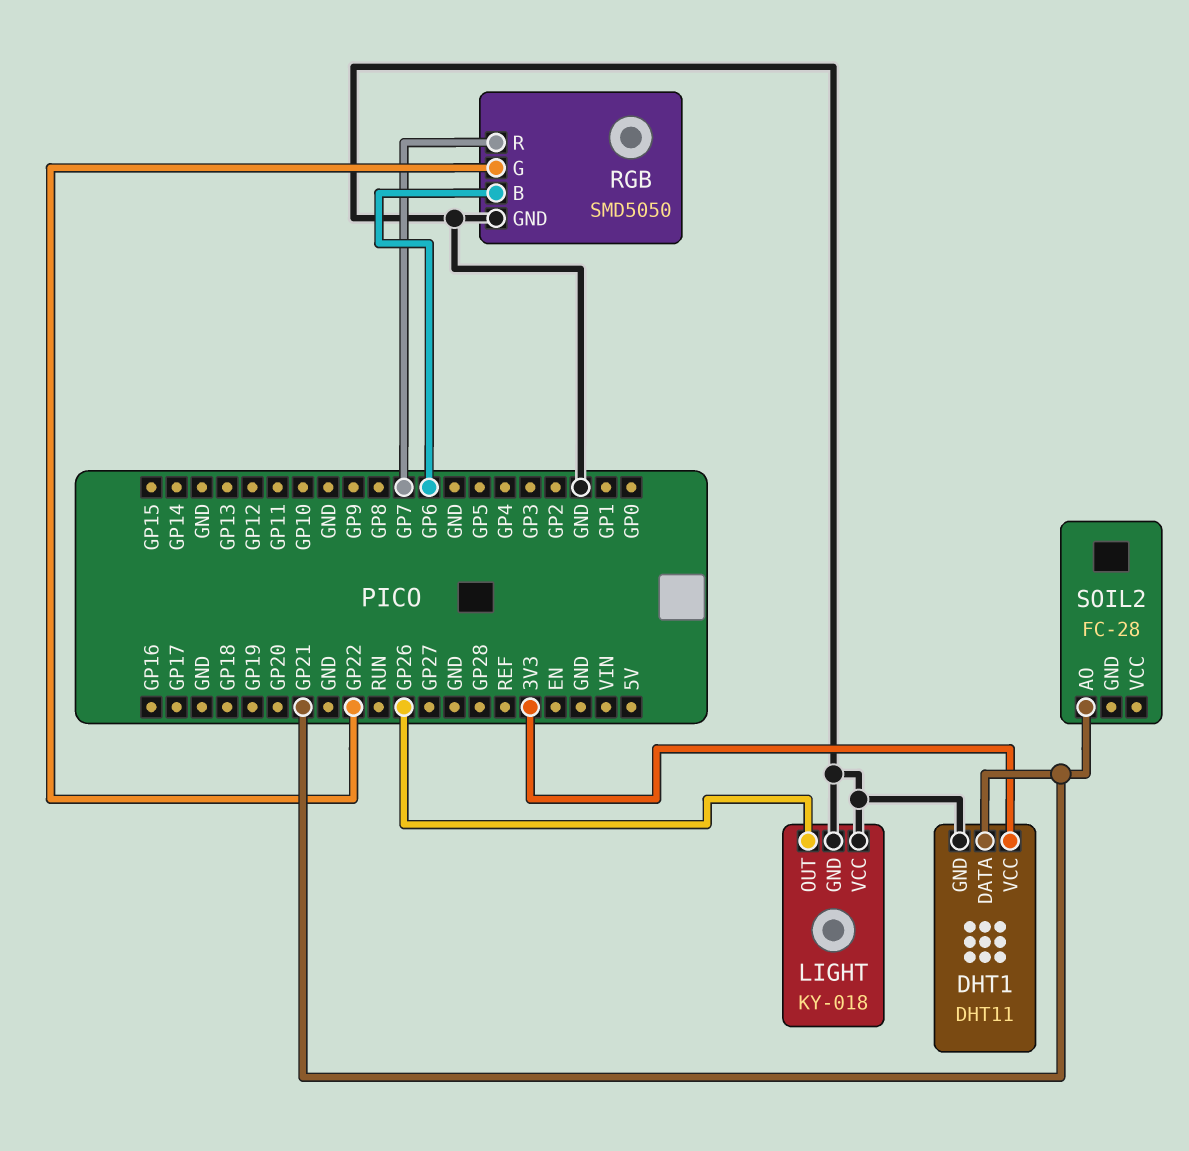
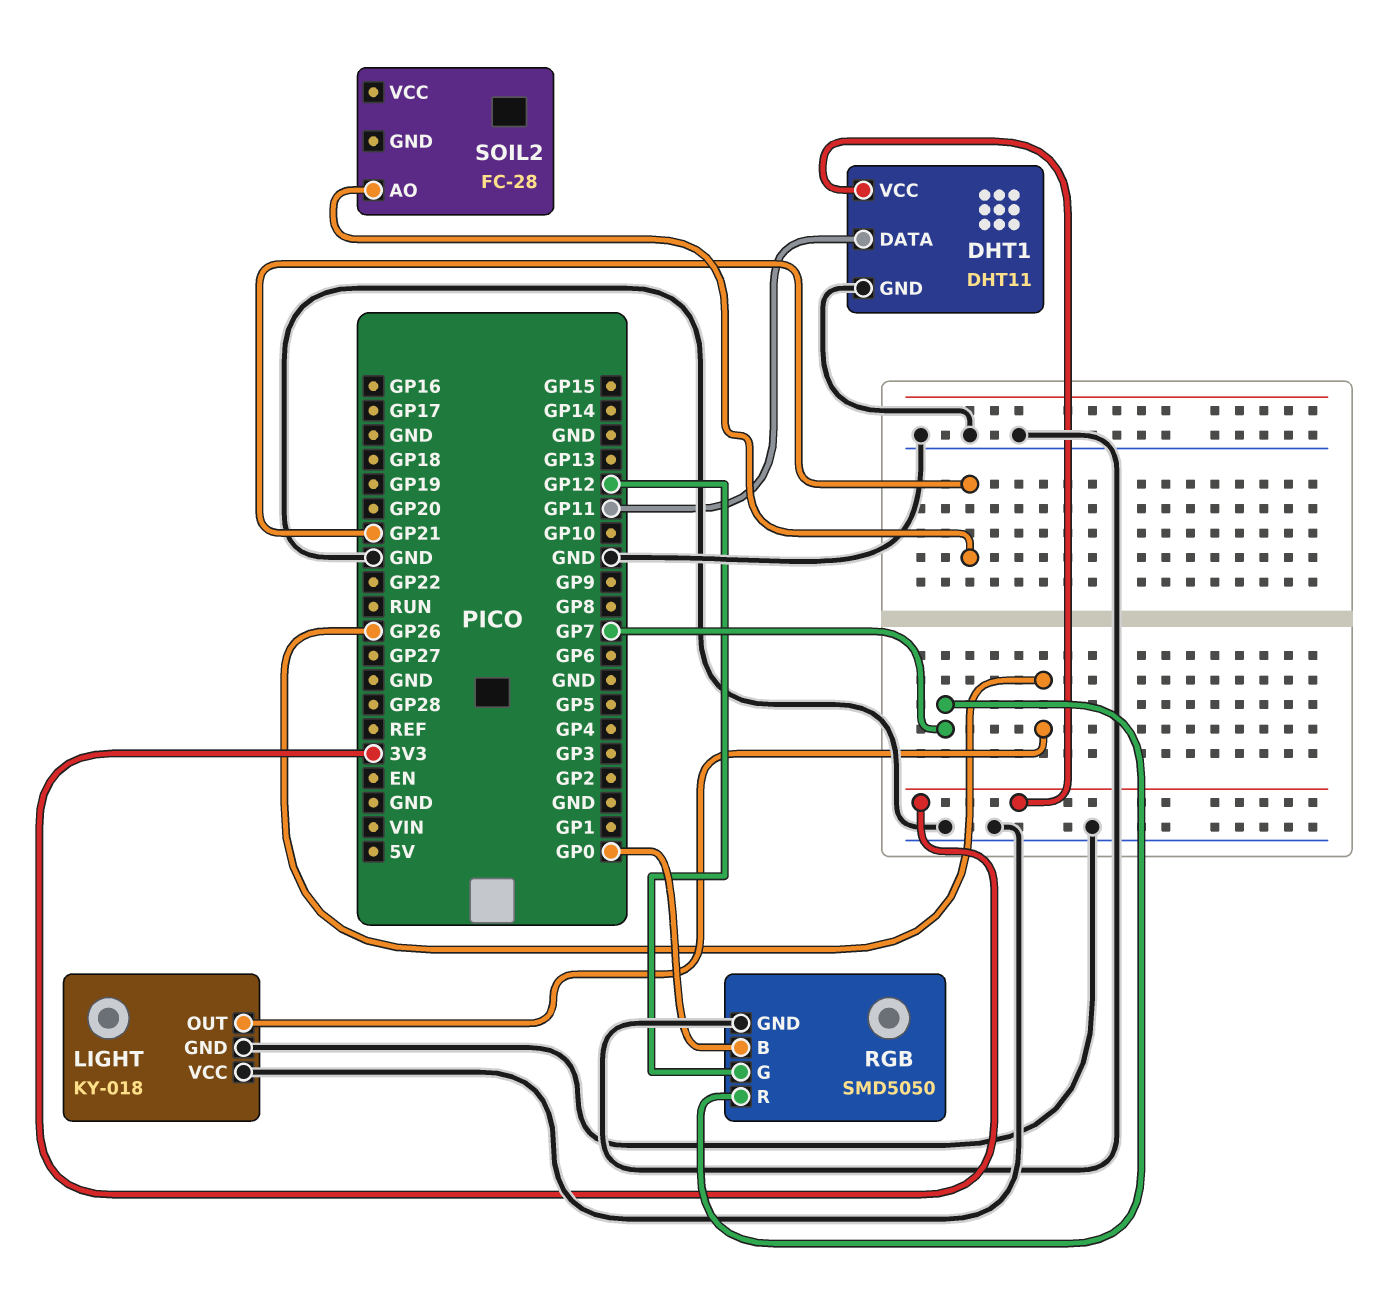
DHT1 pin DATA: GP21 -> GP11
RGB pin B: GP6 -> GP0
RGB pin G: GP22 -> GP12

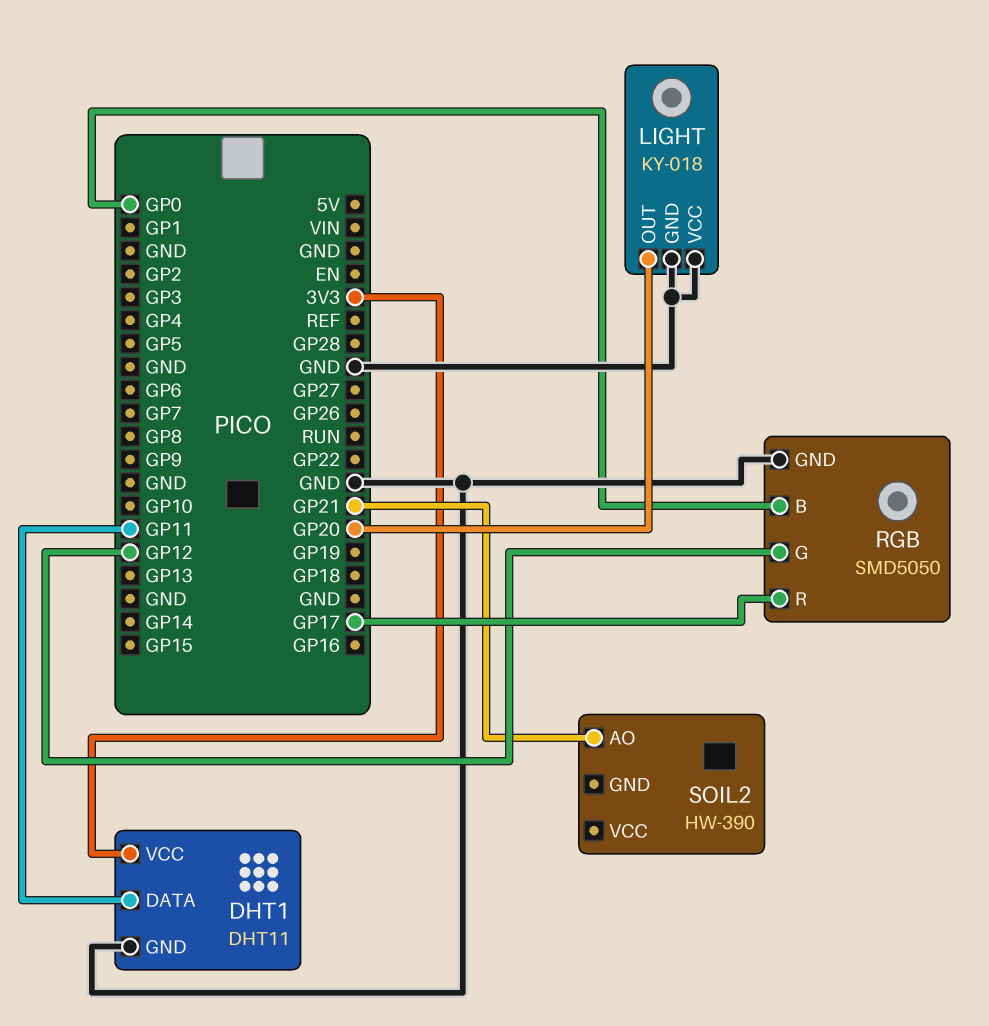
LIGHT pin OUT: GP26 -> GP20
RGB pin R: GP7 -> GP17
SOIL2: FC-28 -> HW-390

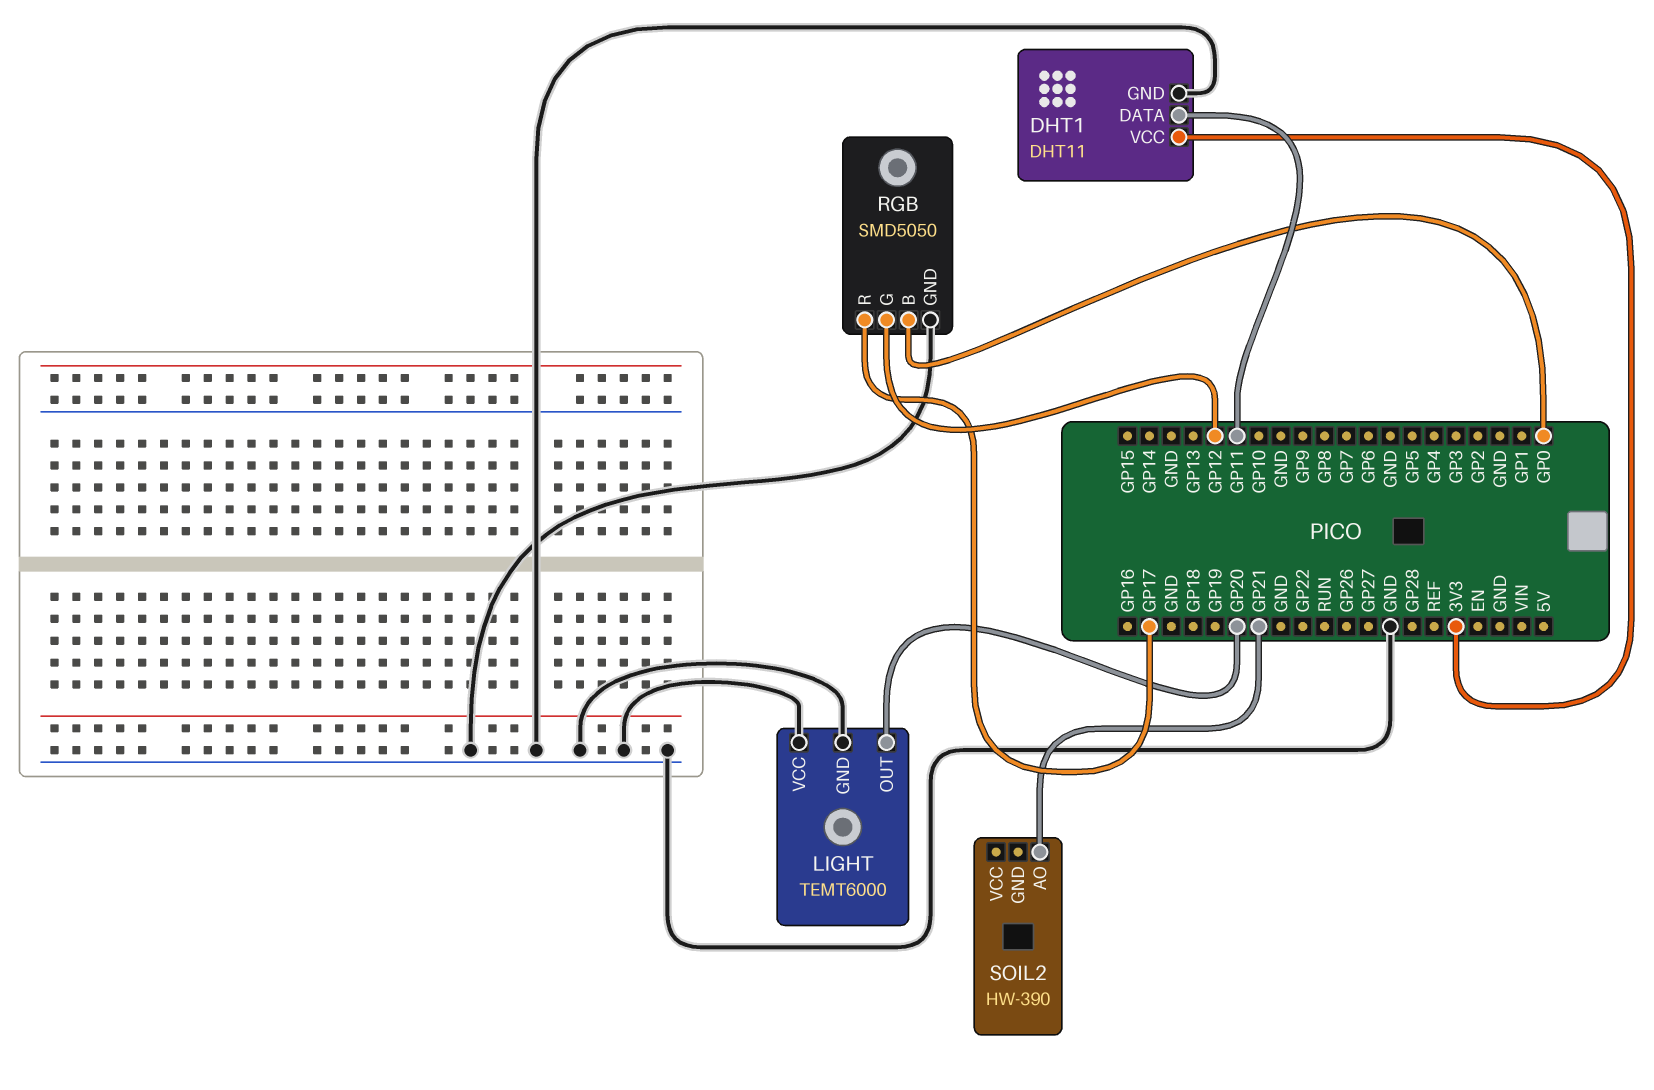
LIGHT: KY-018 -> TEMT6000

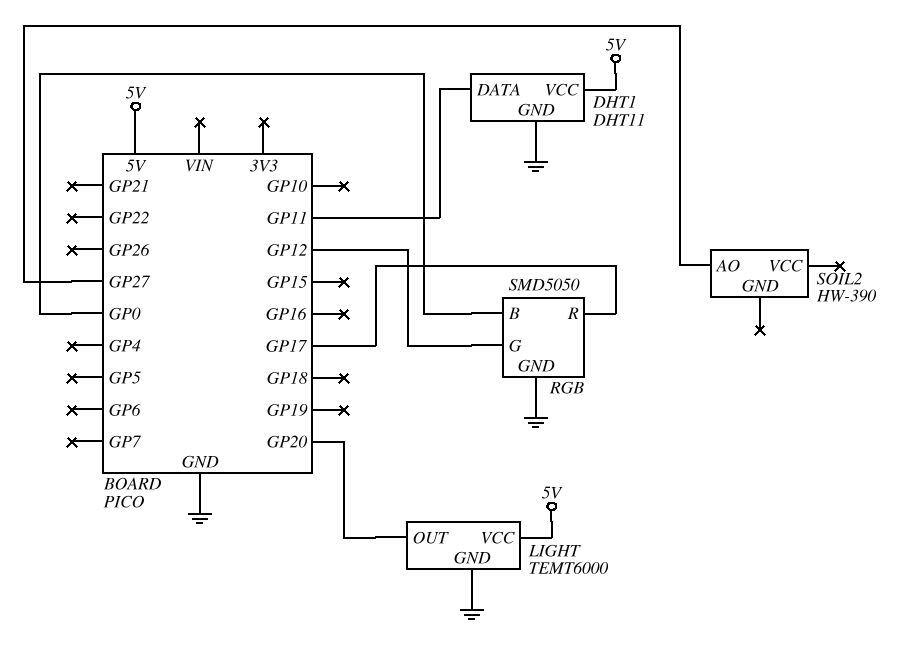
DHT1 pin VCC: 3V3 -> 5V
LIGHT pin VCC: GND -> 5V
SOIL2 pin AO: GP21 -> GP27

